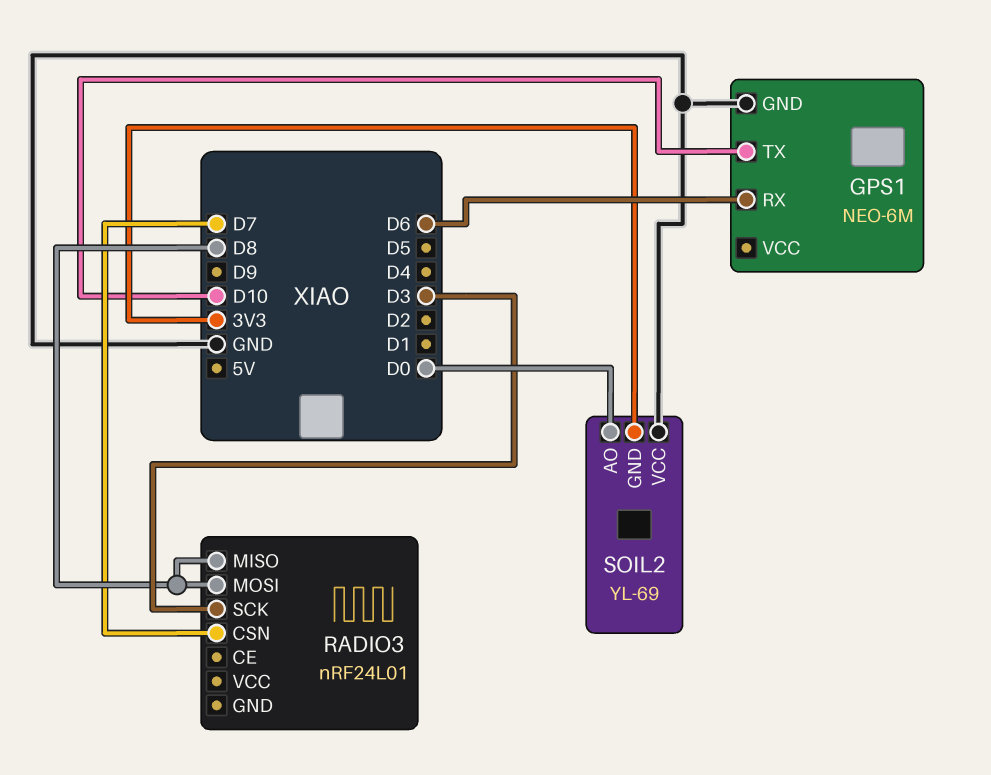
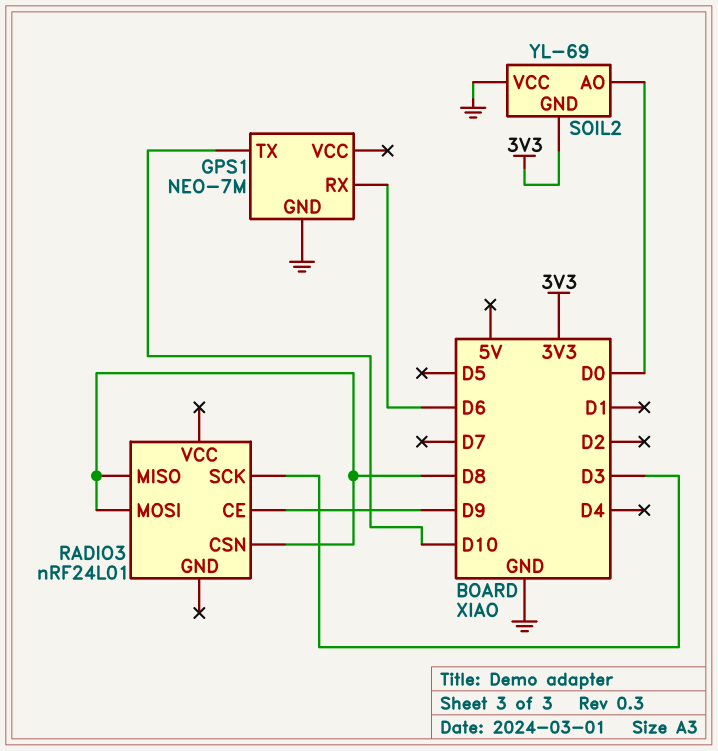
GPS1: NEO-6M -> NEO-7M
RADIO3 pin CE: none -> D9
RADIO3 pin CSN: D7 -> D8

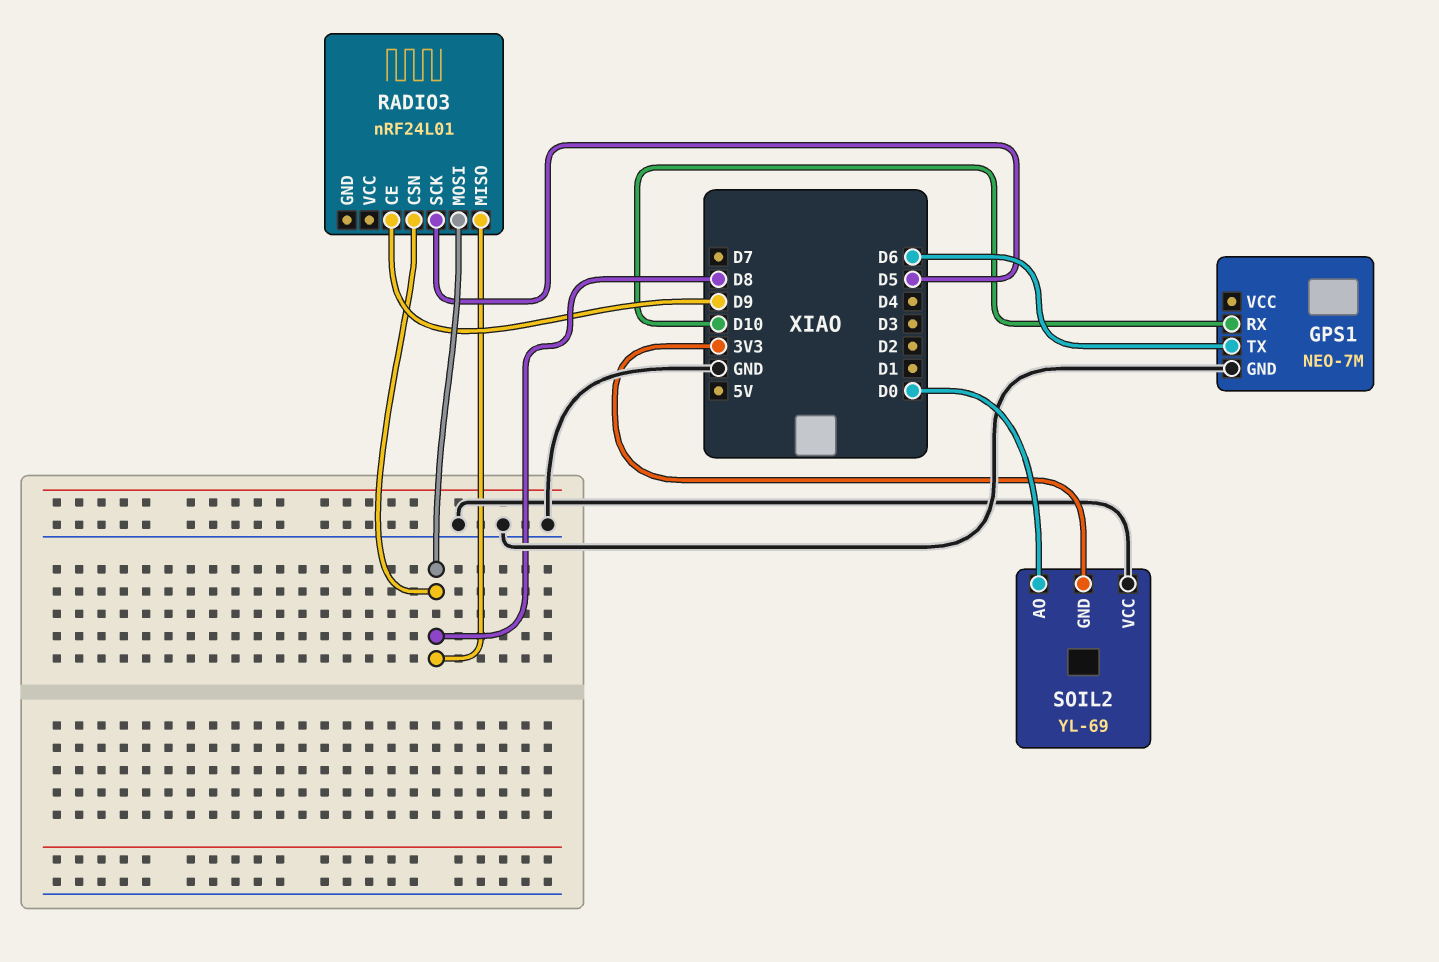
GPS1 pin RX: D6 -> D10
GPS1 pin TX: D10 -> D6
RADIO3 pin SCK: D3 -> D5

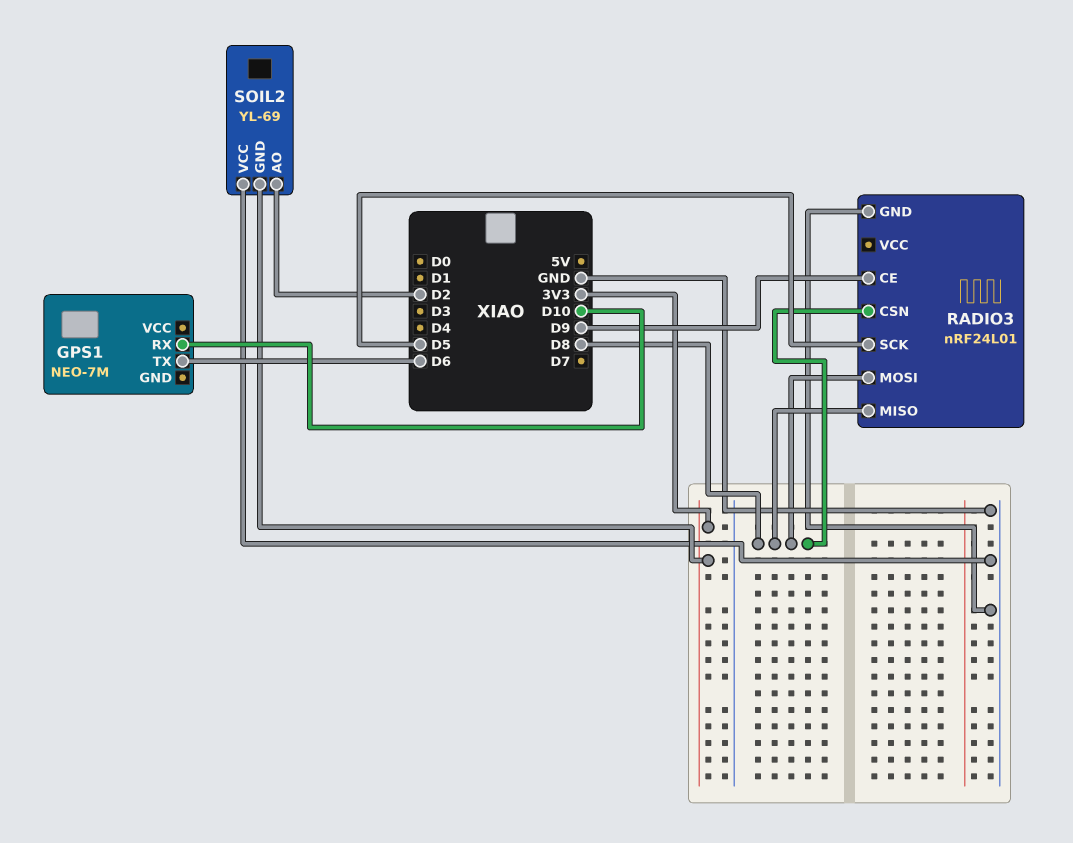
GPS1 pin GND: GND -> none
RADIO3 pin GND: none -> GND
SOIL2 pin AO: D0 -> D2

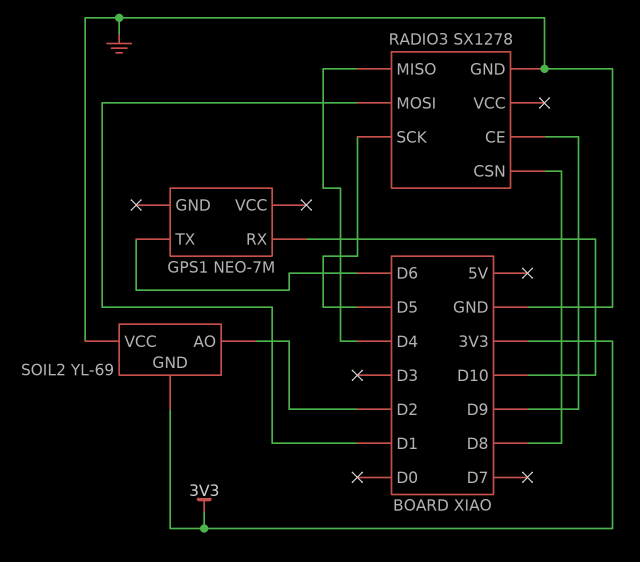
RADIO3: nRF24L01 -> SX1278
RADIO3 pin MISO: D8 -> D4
RADIO3 pin MOSI: D8 -> D1

